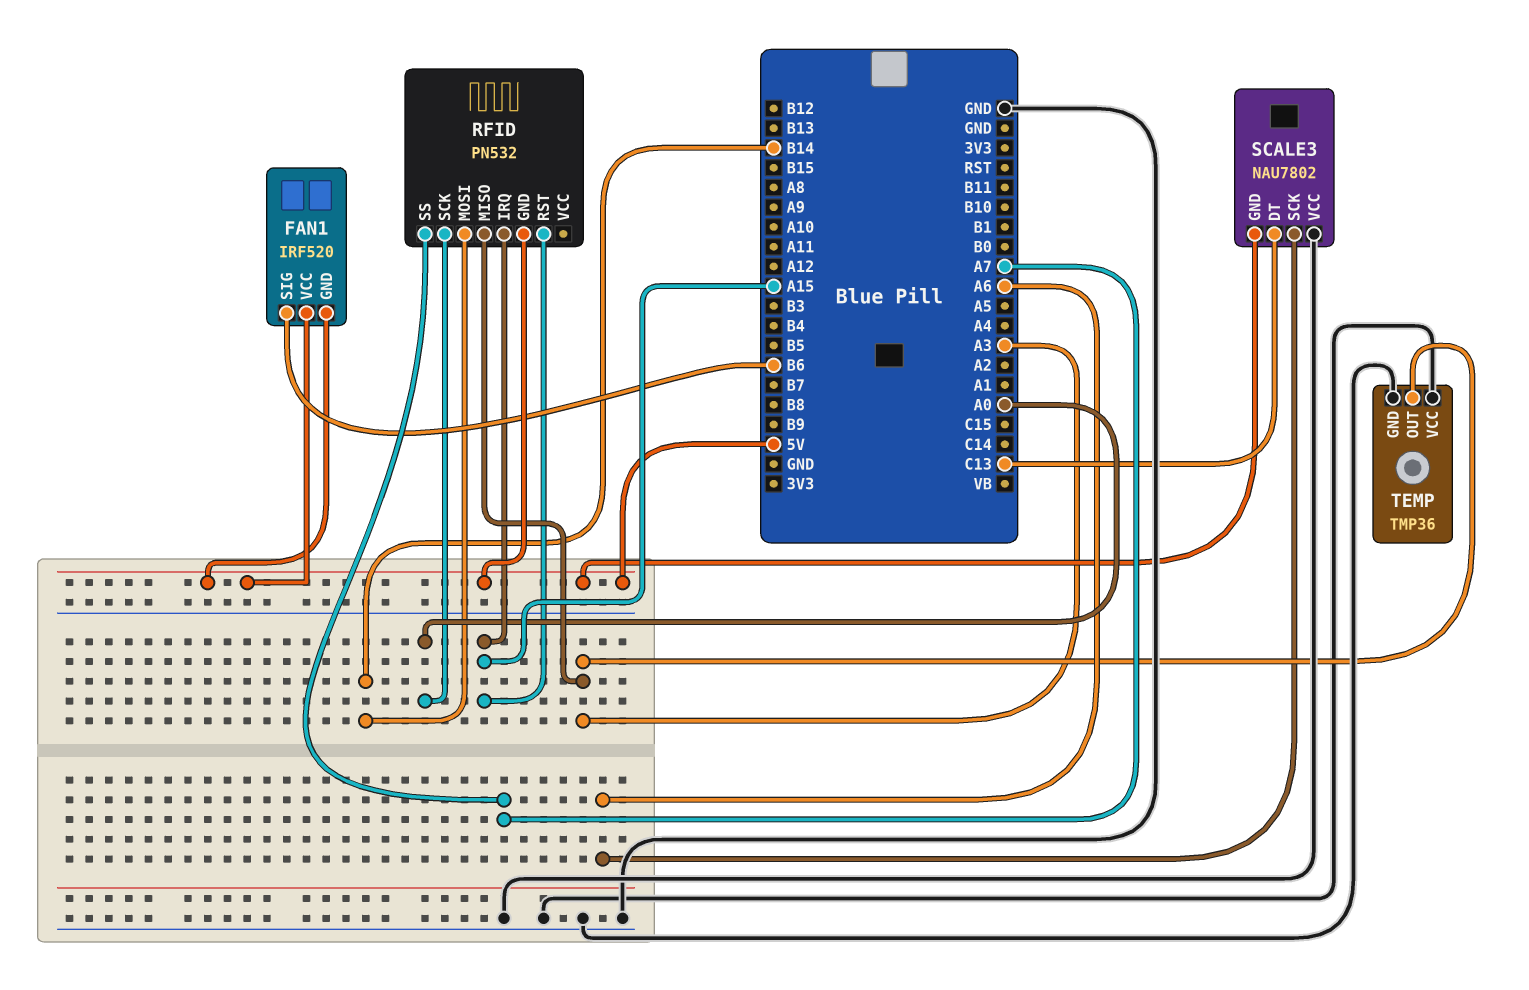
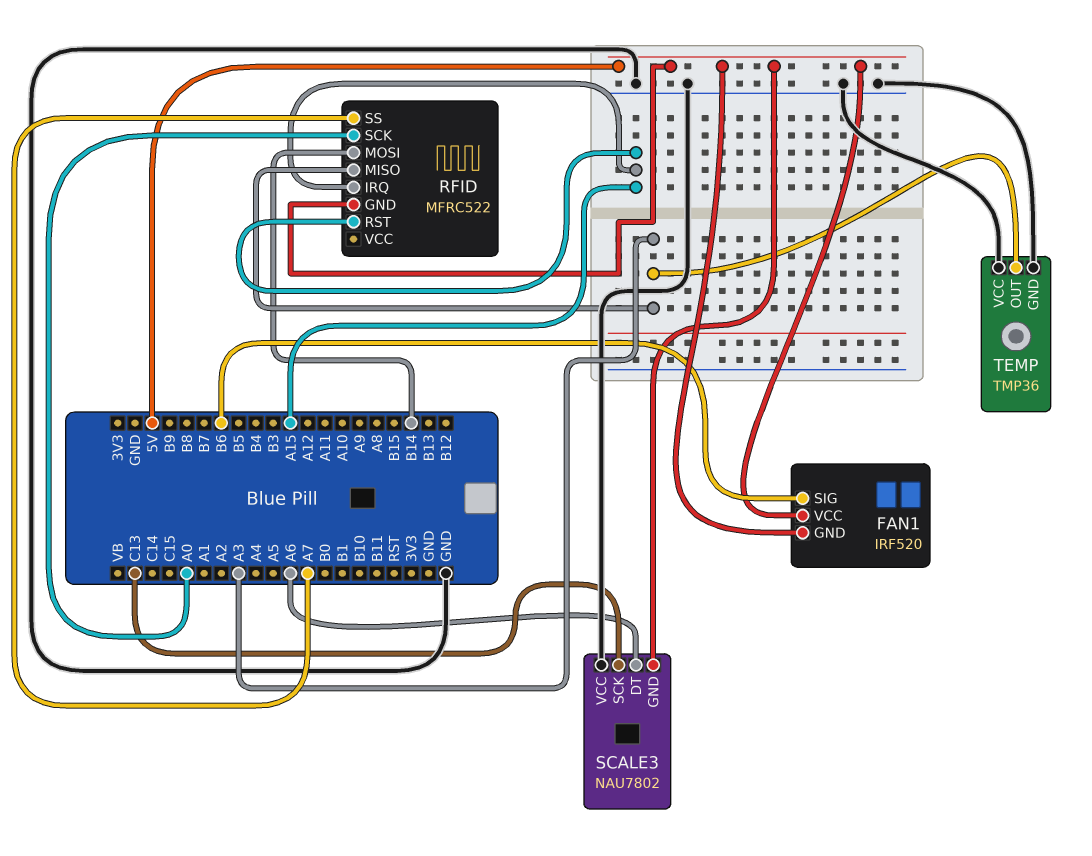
RFID: PN532 -> MFRC522
SCALE3 pin DT: C13 -> A6
SCALE3 pin SCK: A6 -> C13

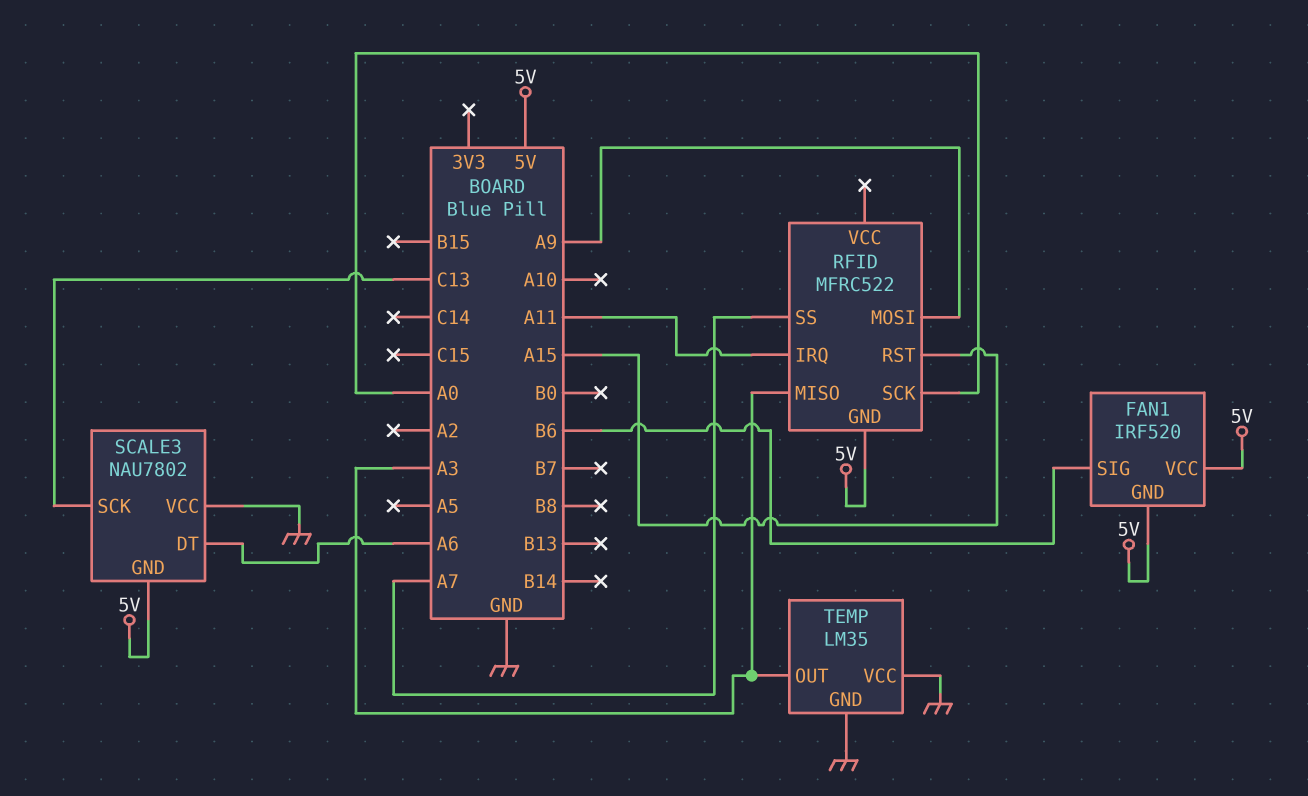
RFID pin IRQ: A15 -> A11
RFID pin MOSI: B14 -> A9
TEMP: TMP36 -> LM35

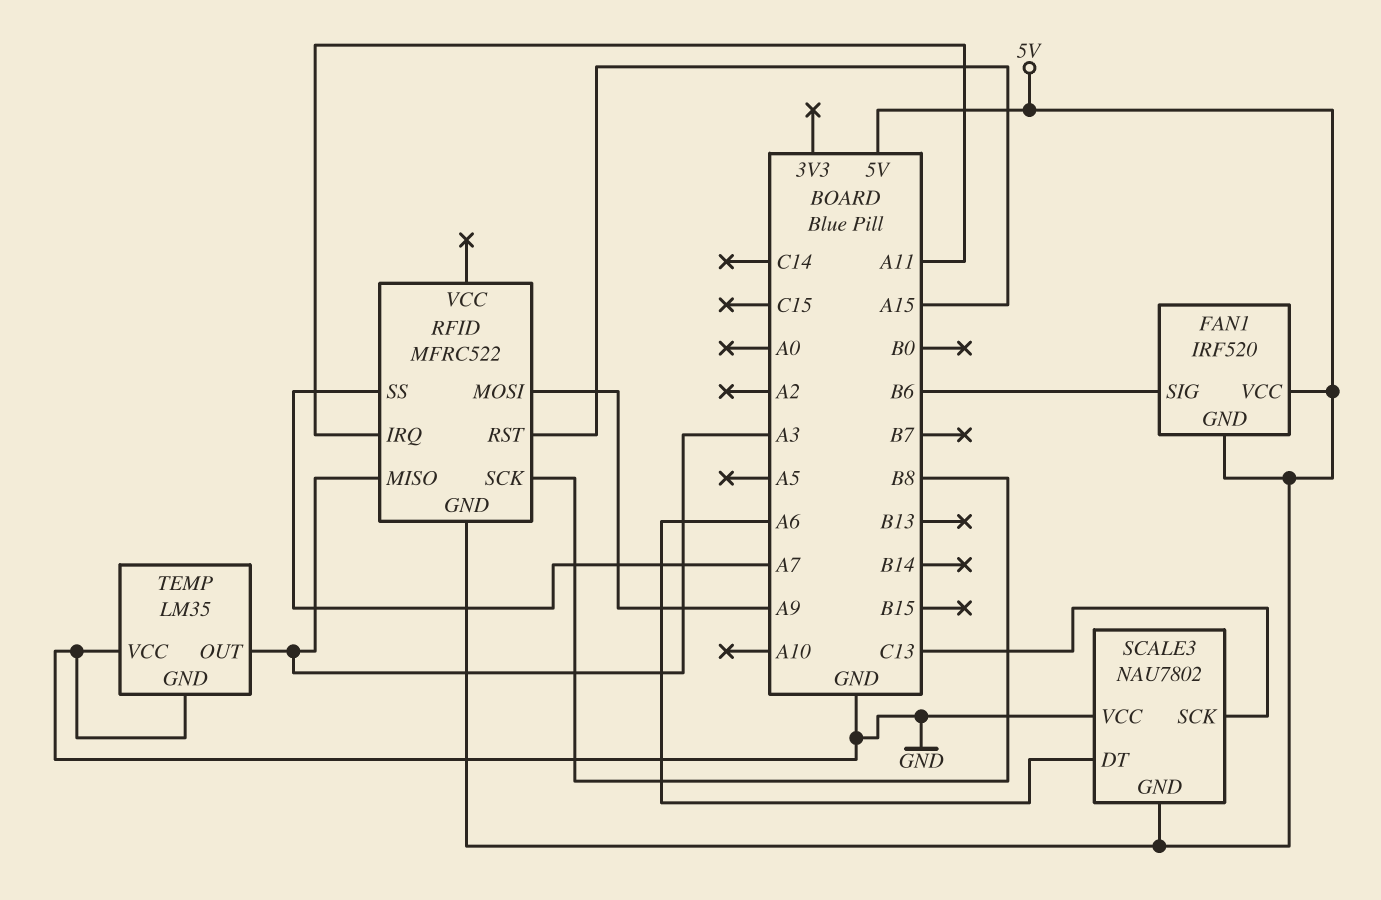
RFID pin SCK: A0 -> B8

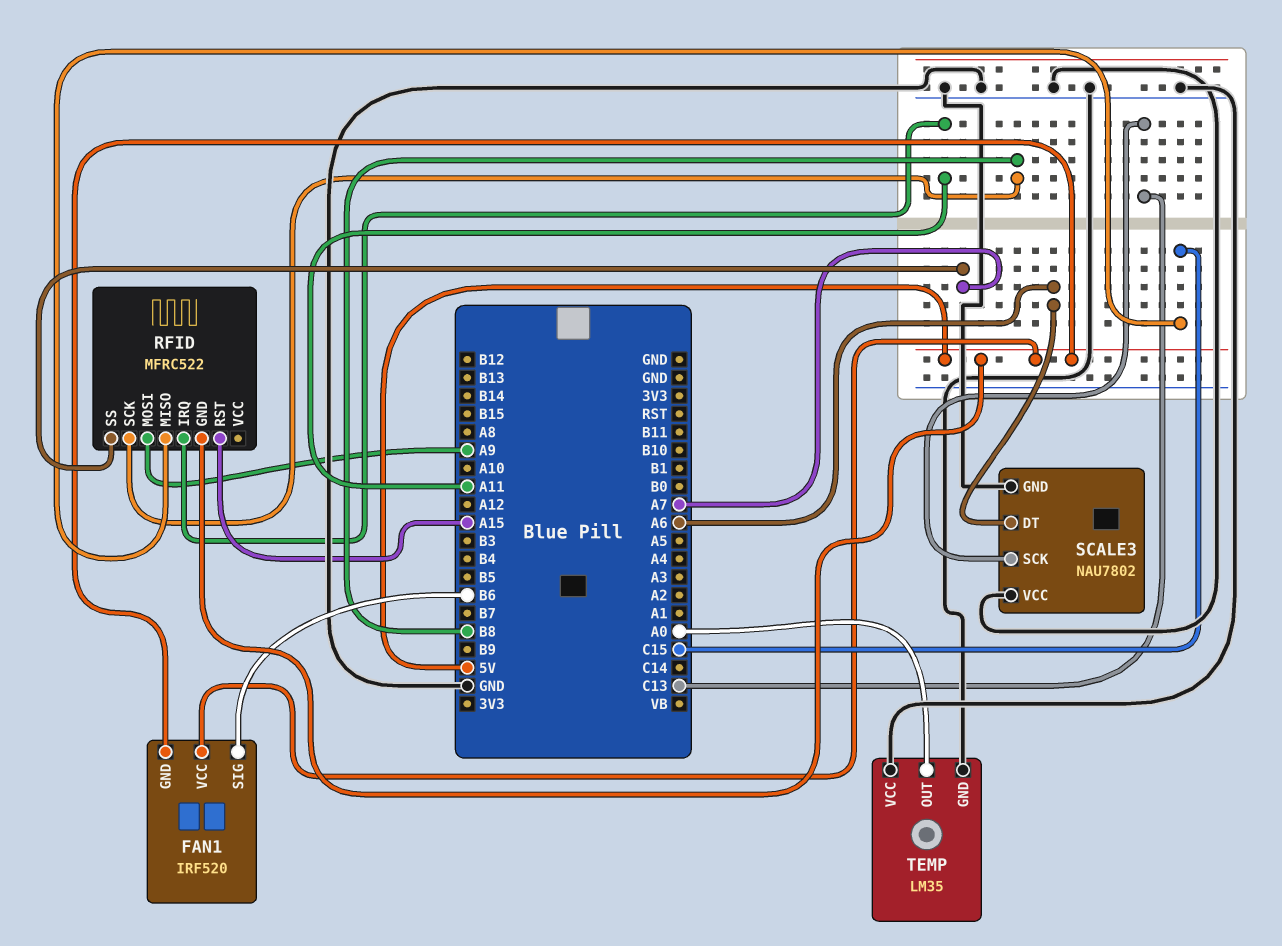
RFID pin MISO: A3 -> C15
SCALE3 pin GND: 5V -> GND
TEMP pin OUT: A3 -> A0

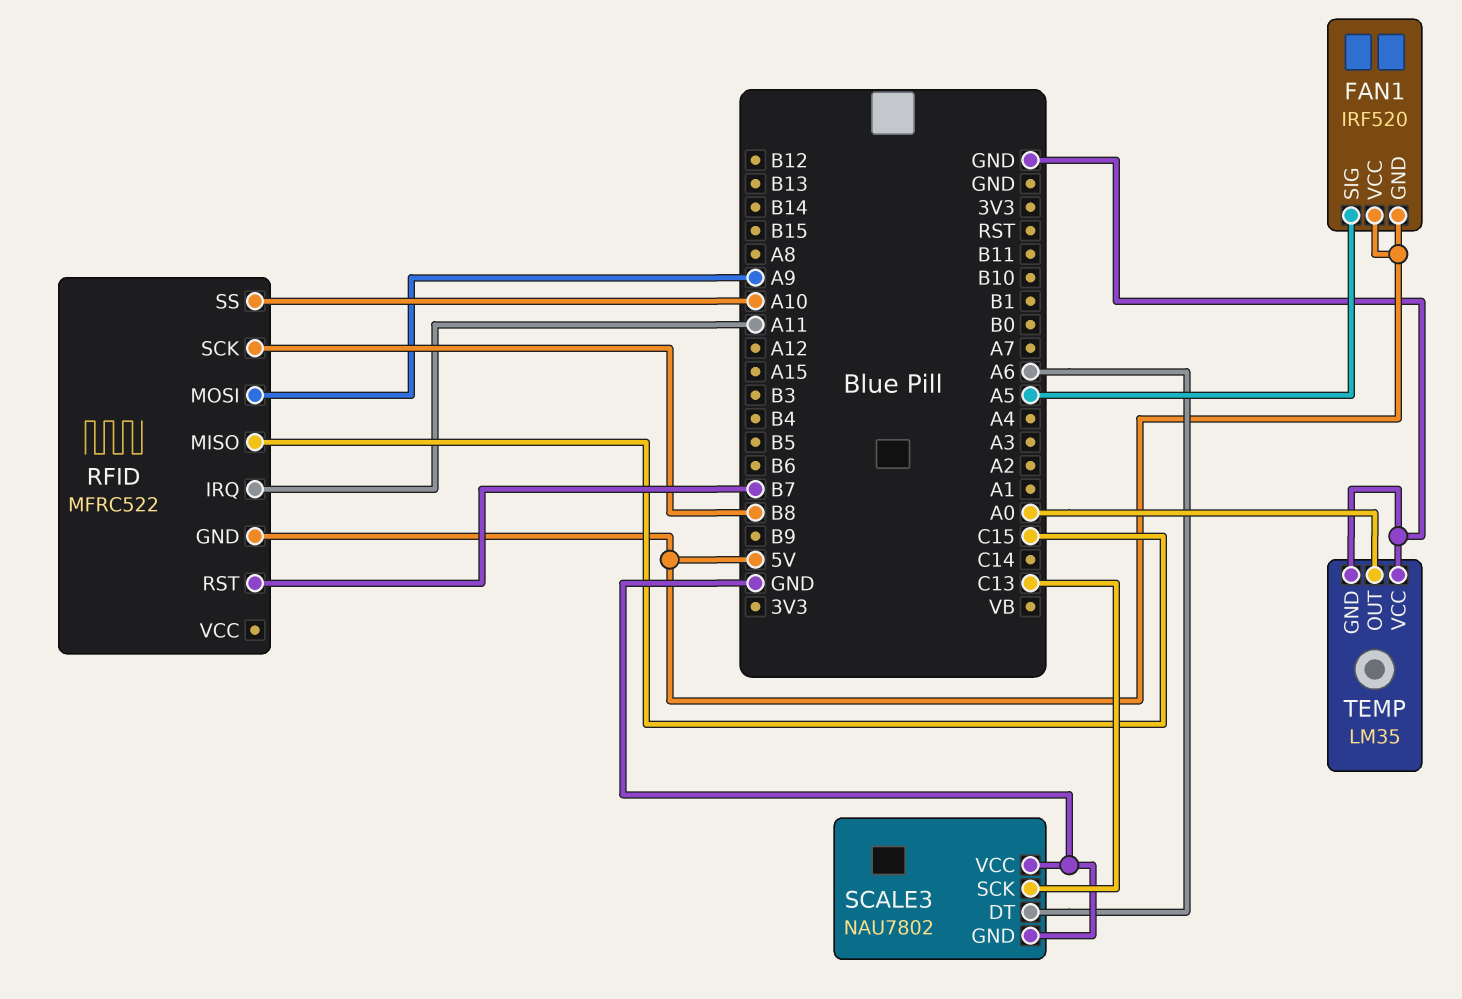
FAN1 pin SIG: B6 -> A5
RFID pin RST: A15 -> B7
RFID pin SS: A7 -> A10

